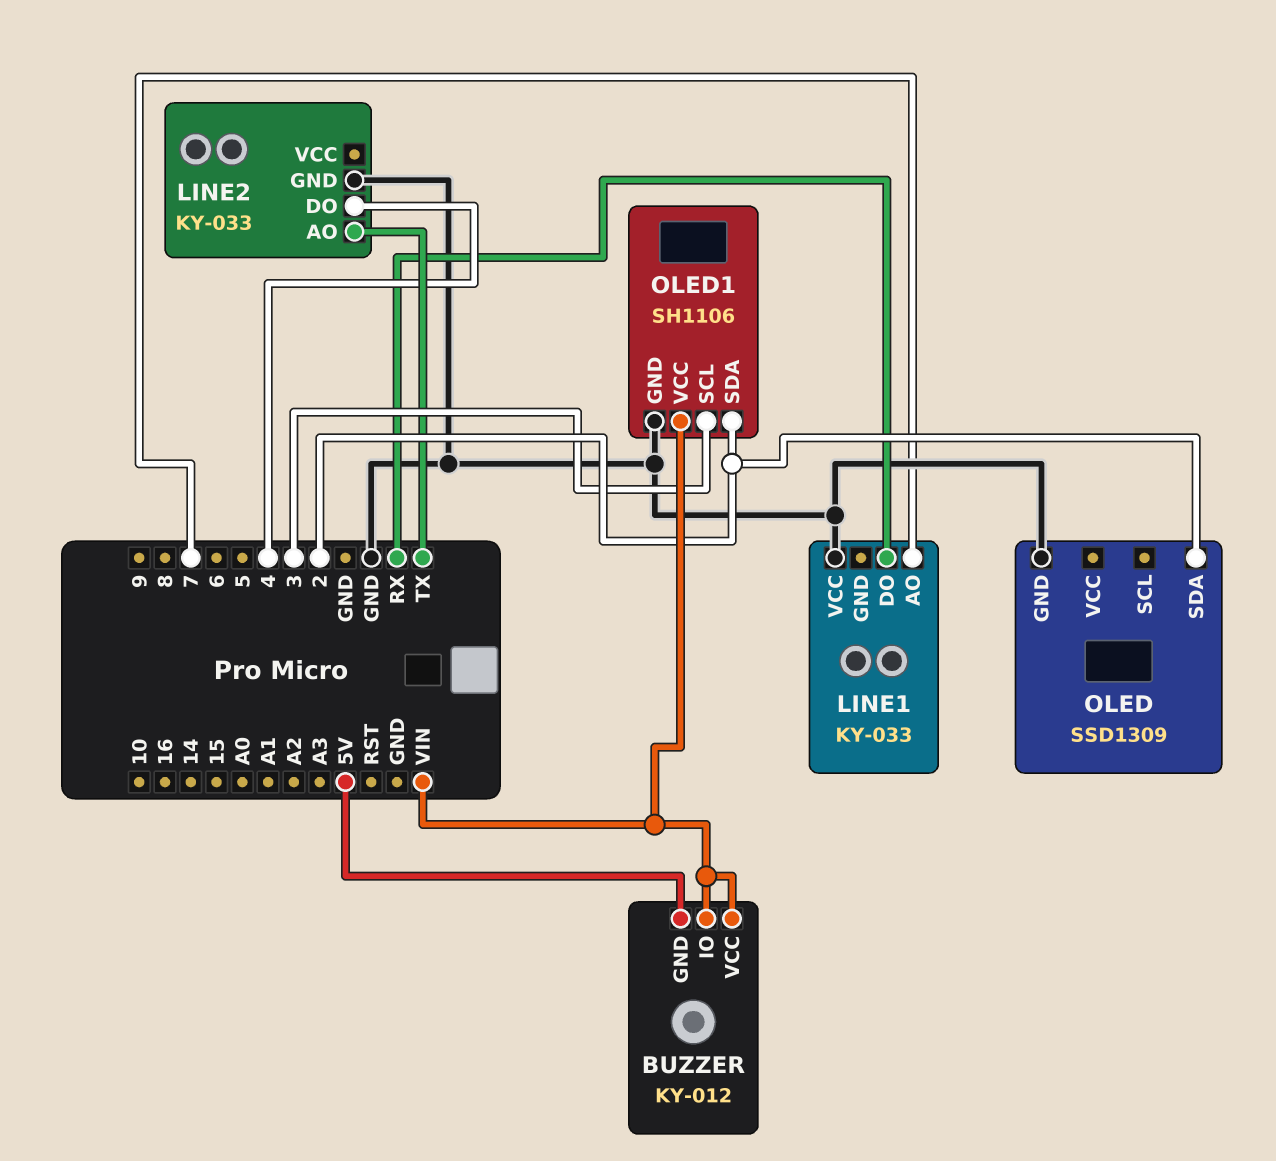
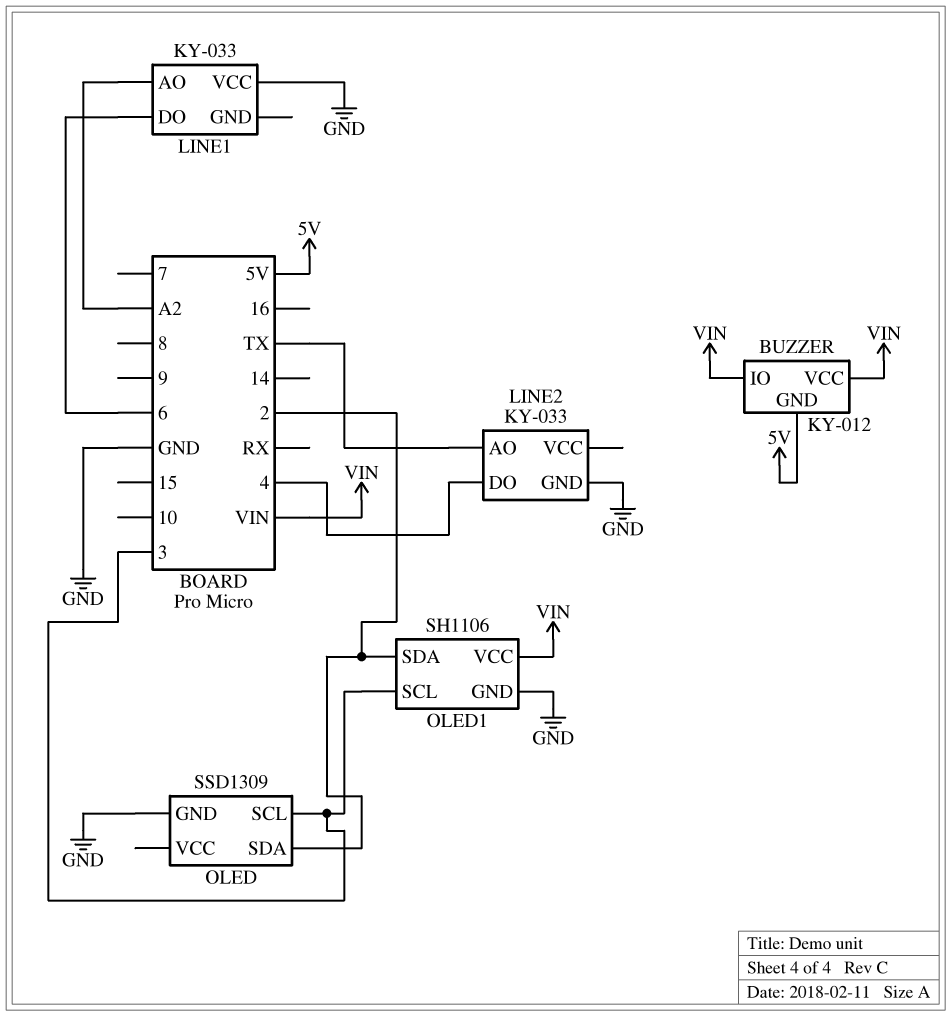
LINE1 pin AO: 7 -> A2
LINE1 pin DO: RX -> 6
OLED pin SCL: none -> 3

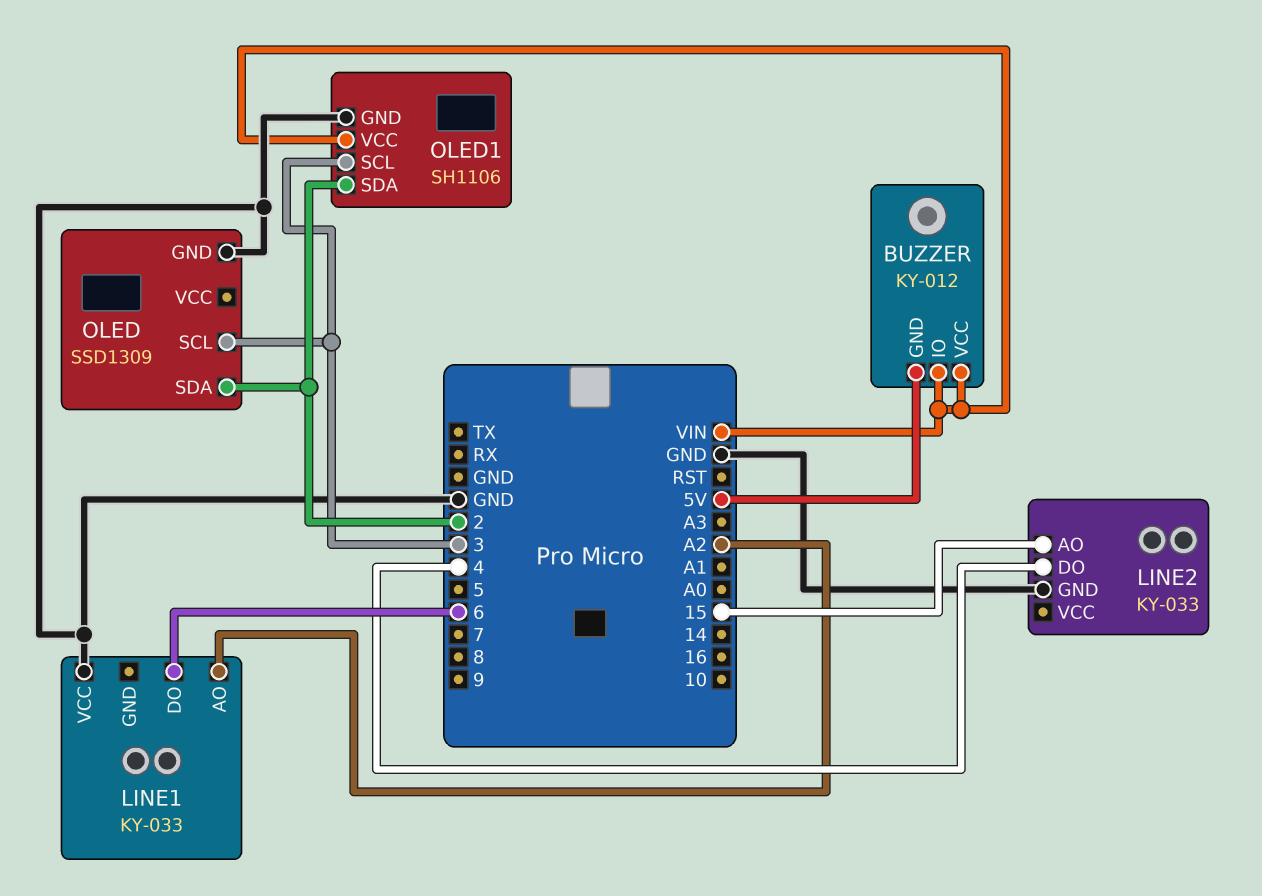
LINE2 pin AO: TX -> 15

